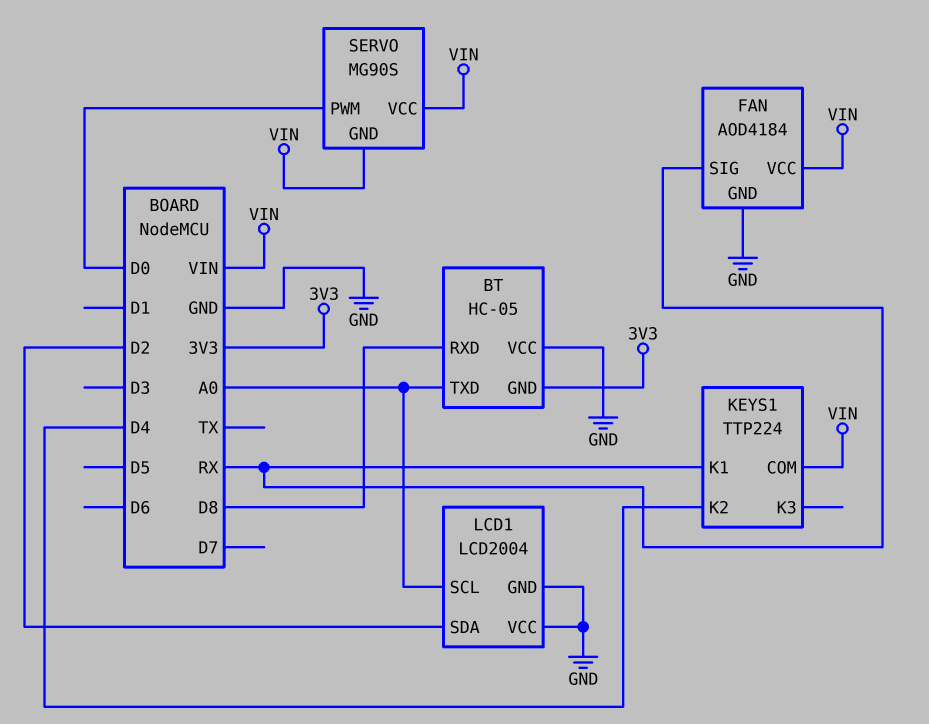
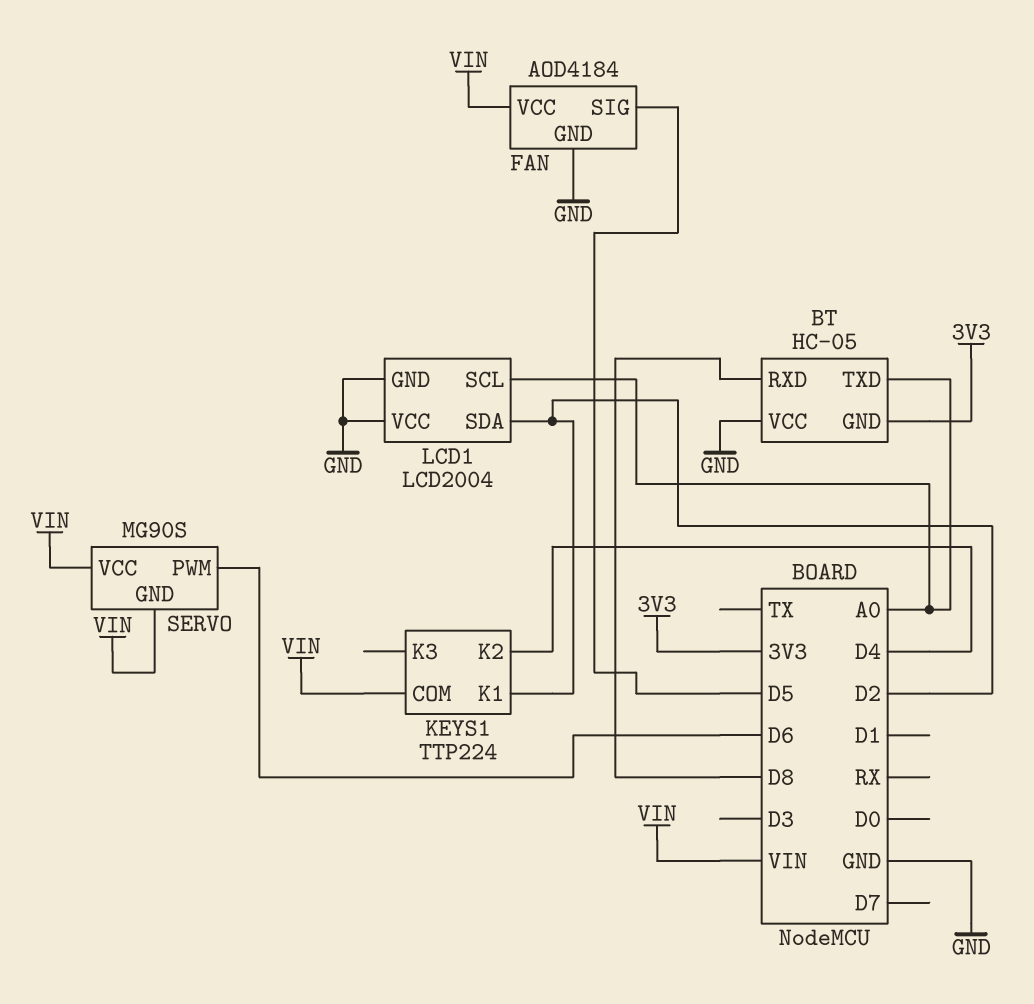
FAN pin SIG: RX -> D5
KEYS1 pin K1: RX -> D2
SERVO pin PWM: D0 -> D6

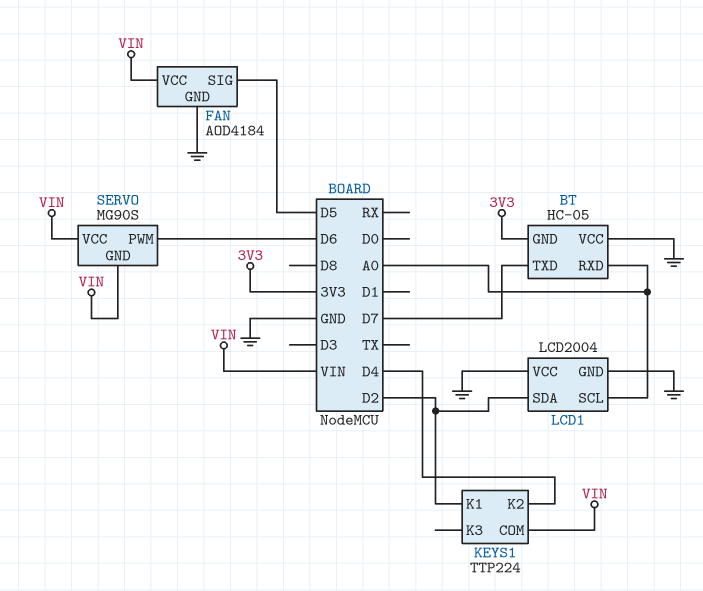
BT pin RXD: D8 -> A0
BT pin TXD: A0 -> D7

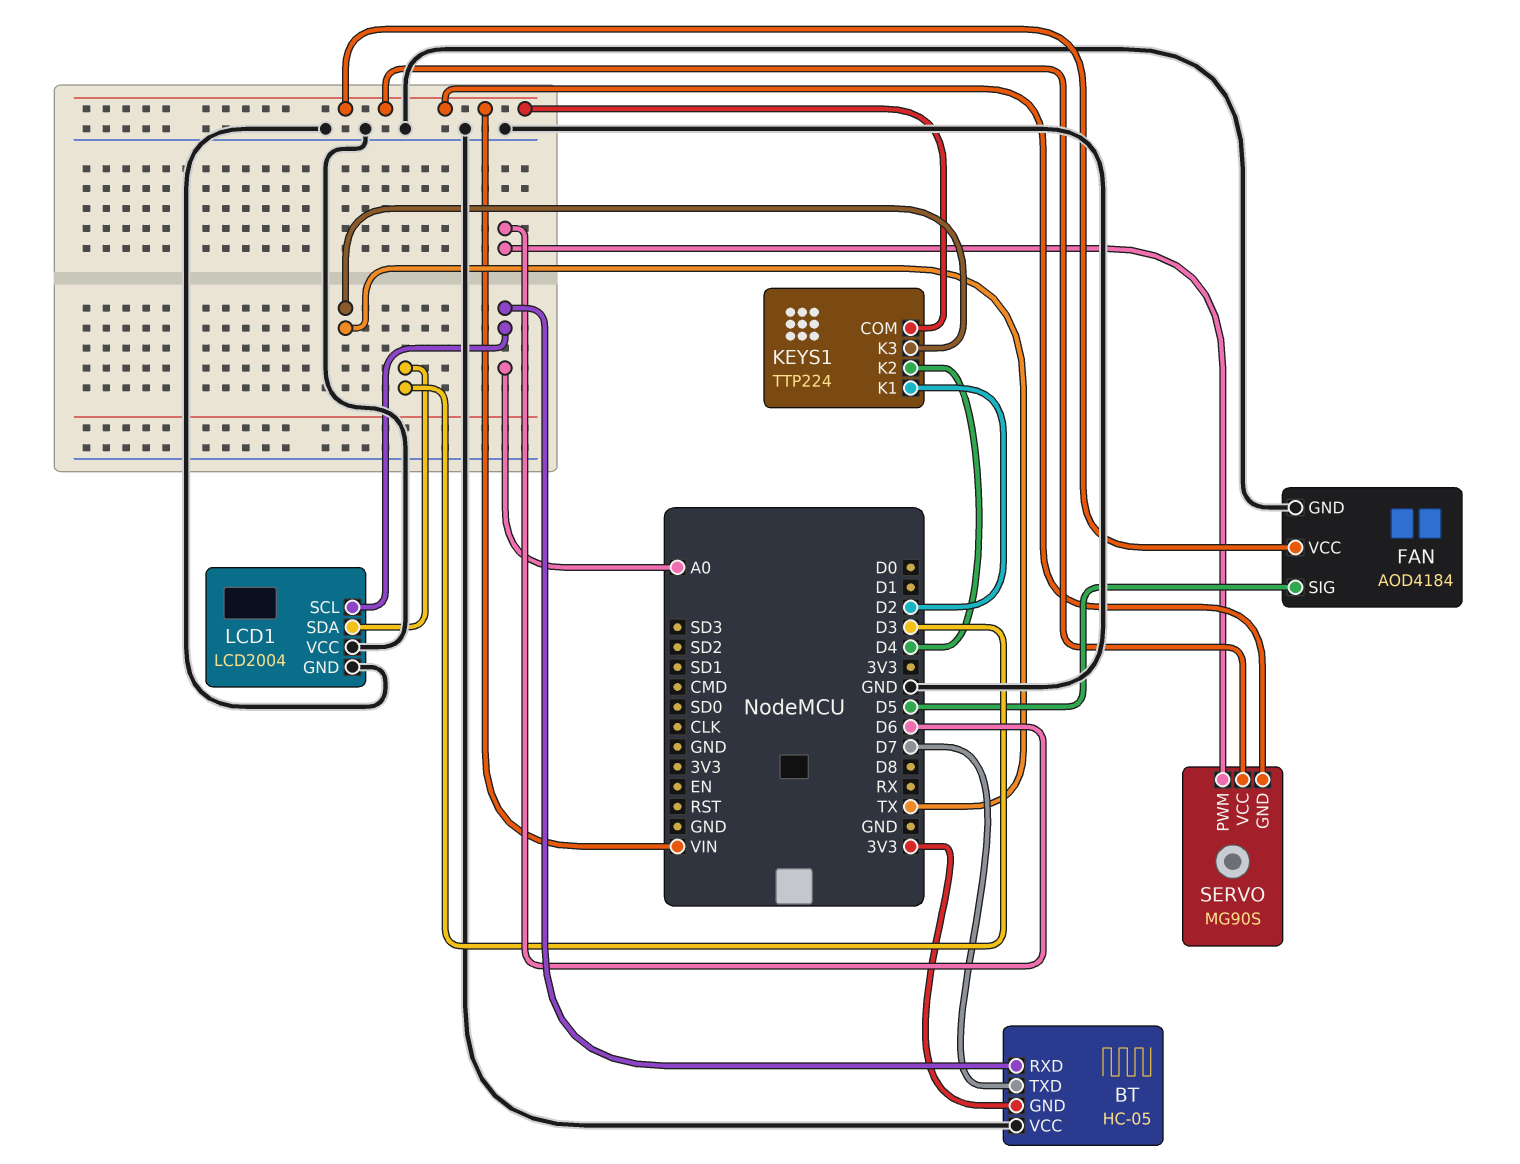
KEYS1 pin K3: none -> TX
LCD1 pin SDA: D2 -> D3

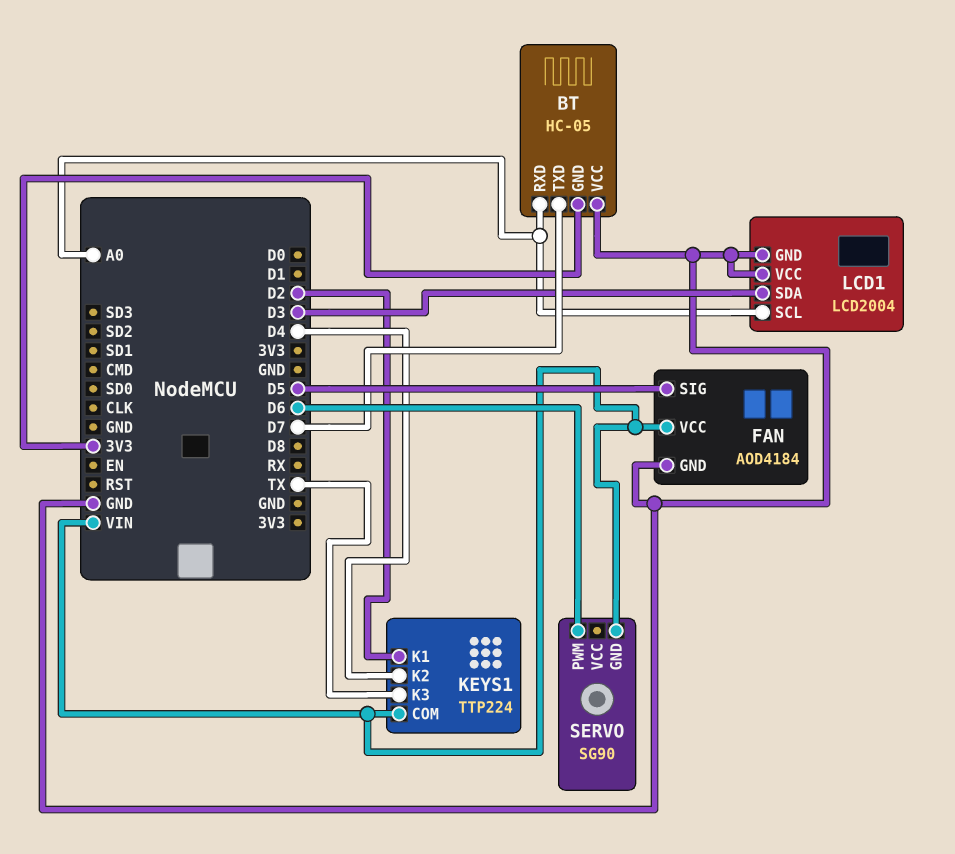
SERVO: MG90S -> SG90
SERVO pin VCC: VIN -> none

